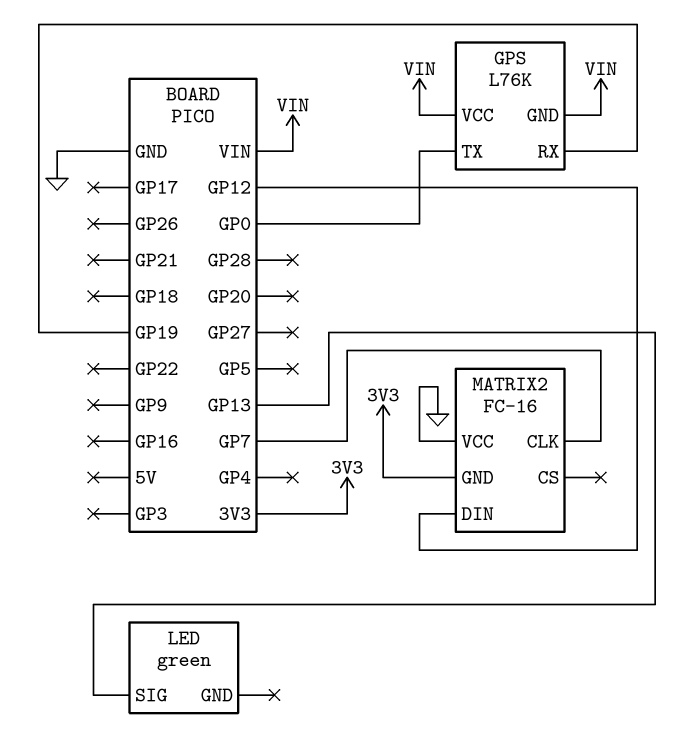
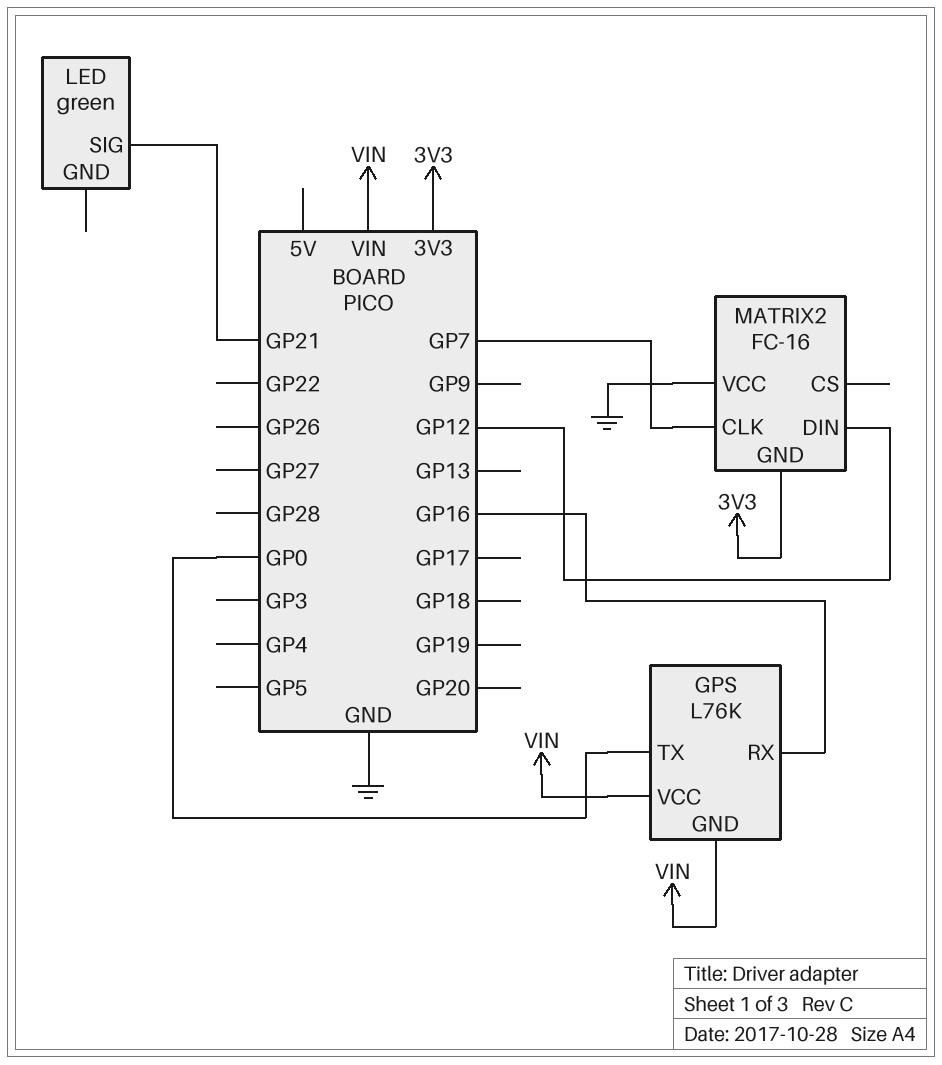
GPS pin RX: GP19 -> GP16
LED pin SIG: GP13 -> GP21

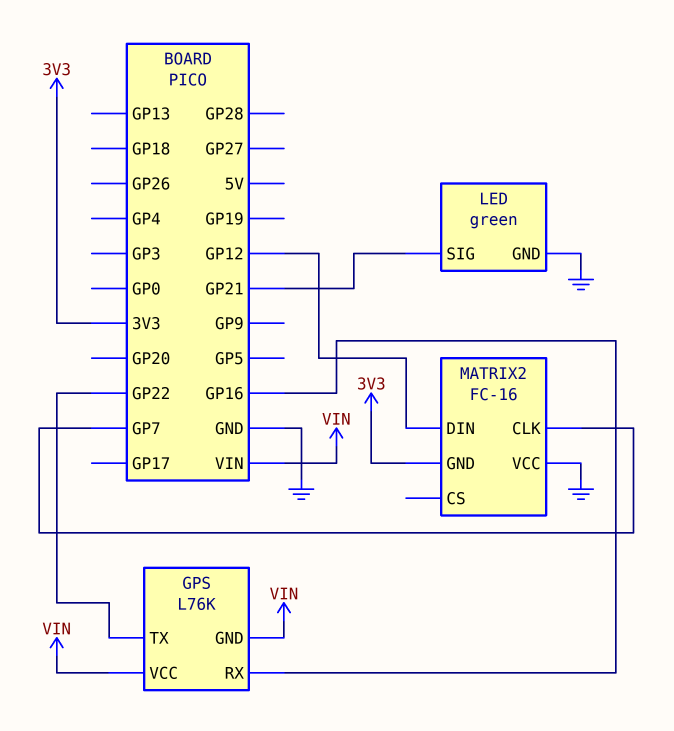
GPS pin TX: GP0 -> GP22
LED pin GND: none -> GND

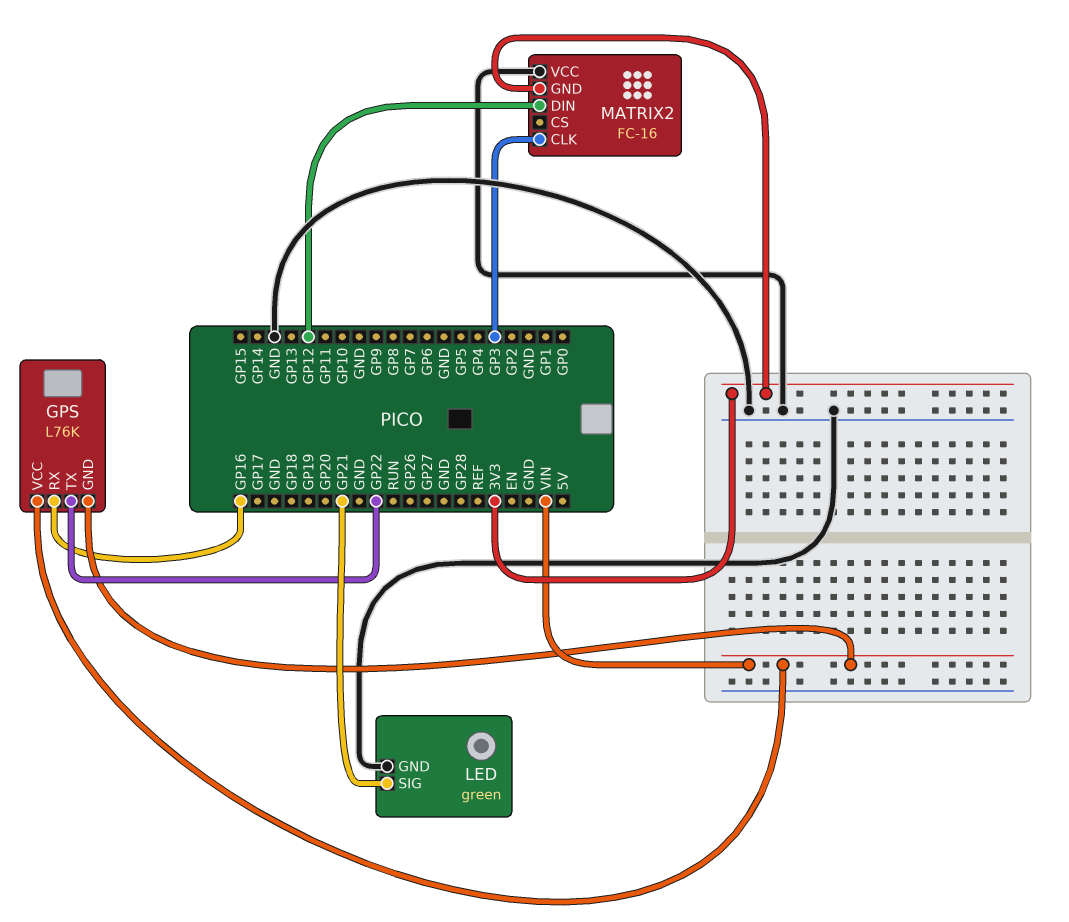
MATRIX2 pin CLK: GP7 -> GP3

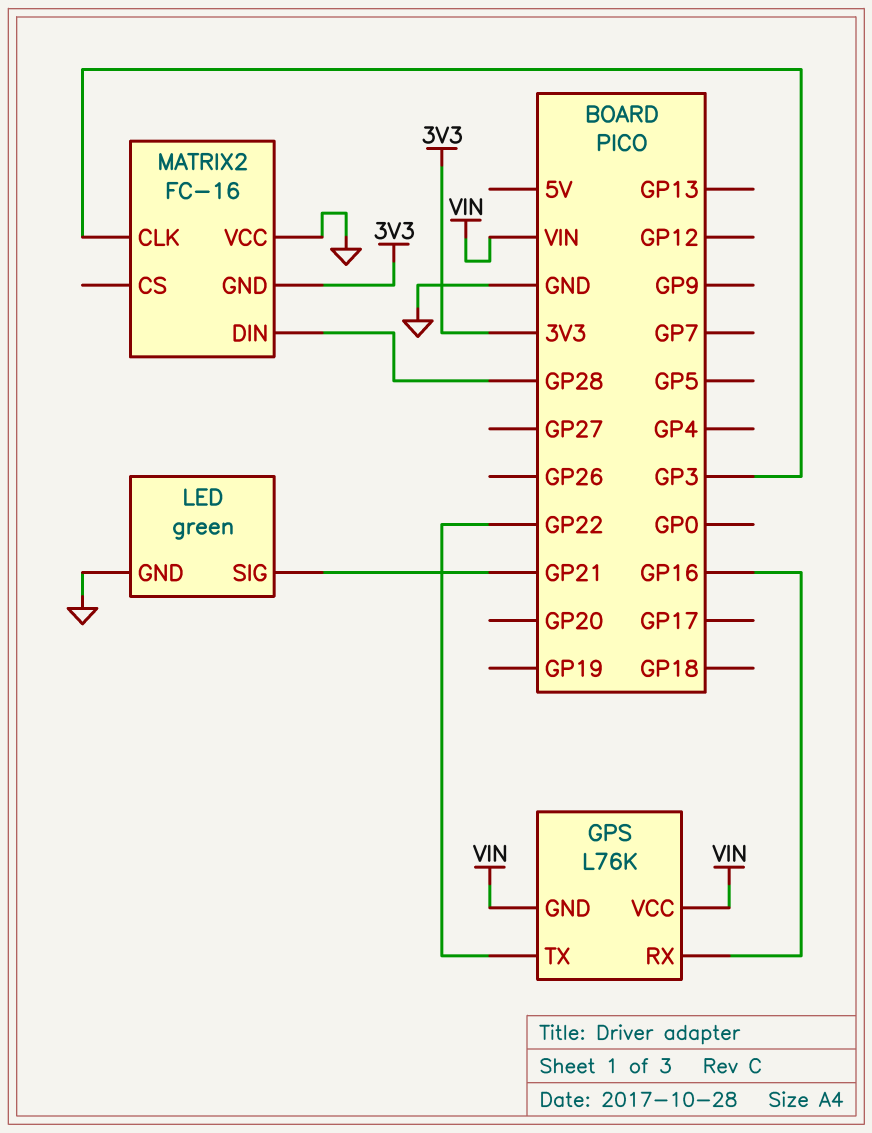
MATRIX2 pin DIN: GP12 -> GP28

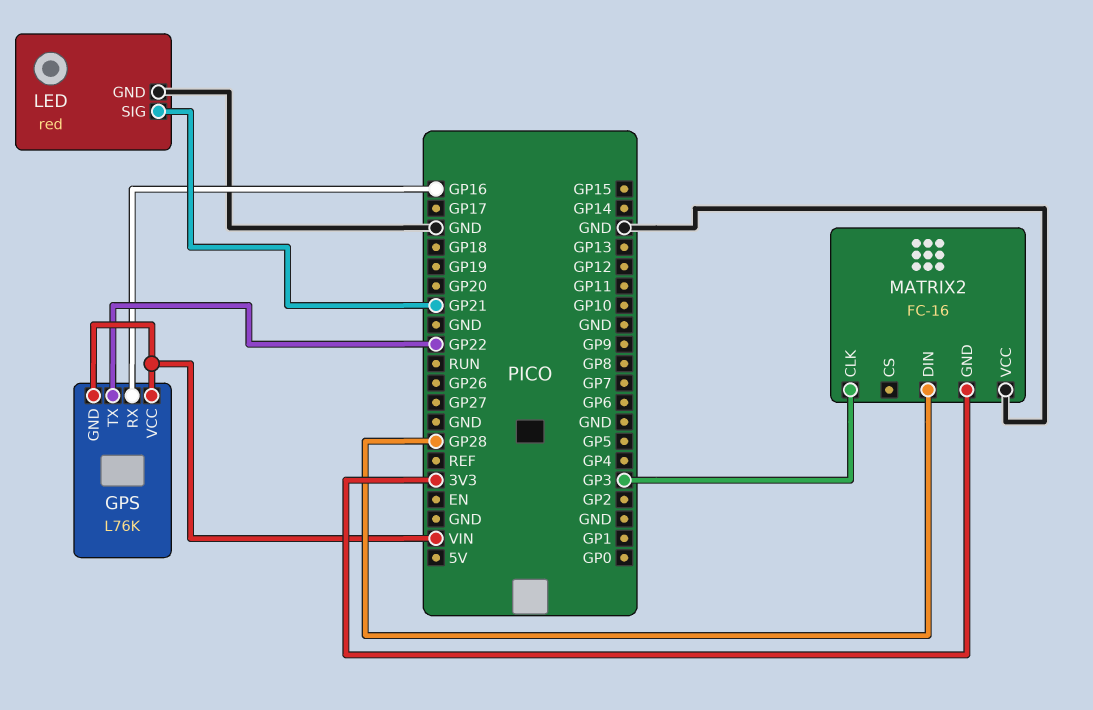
LED: green -> red

